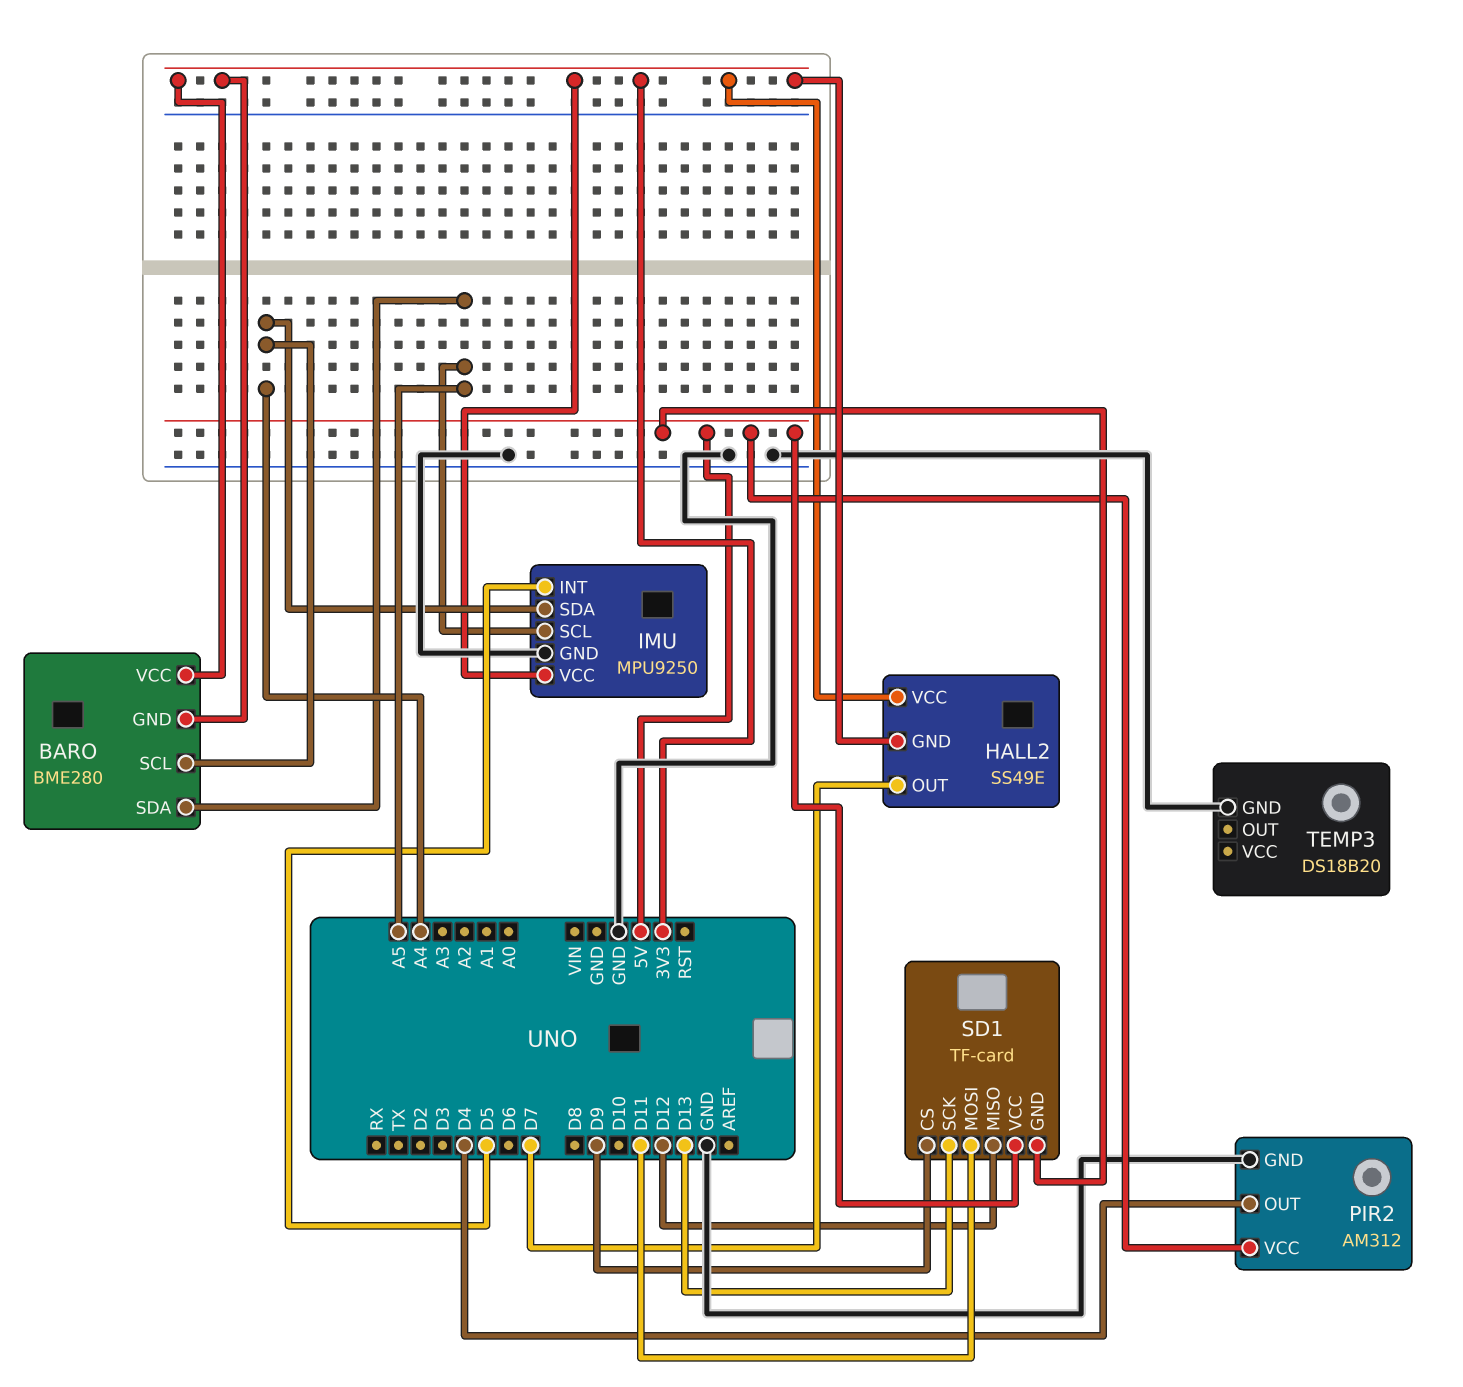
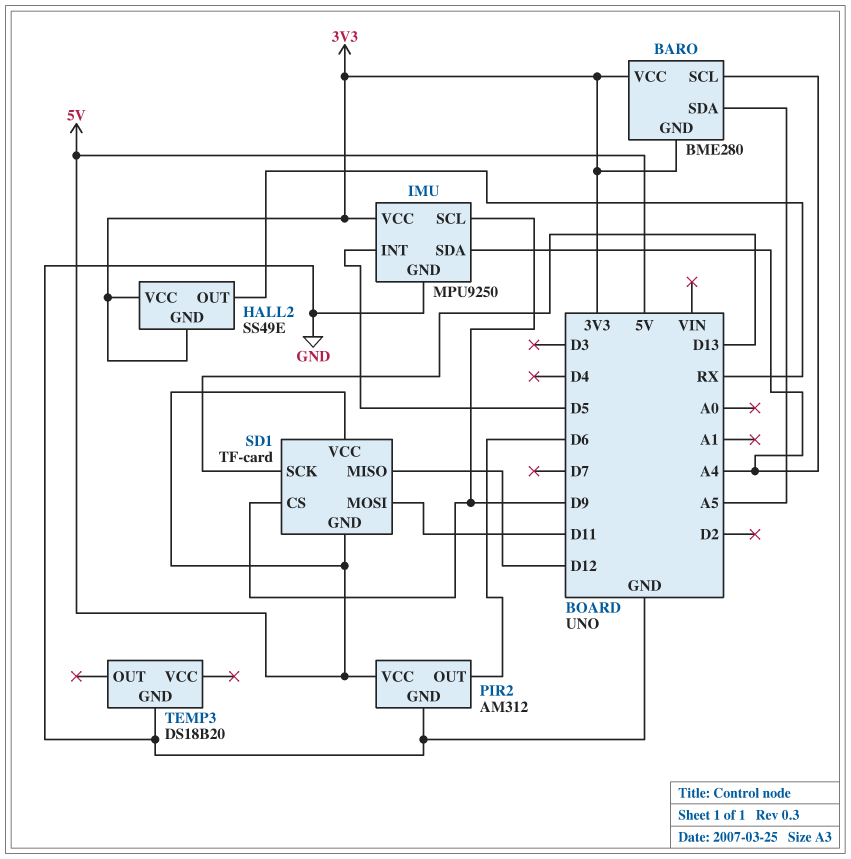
HALL2 pin OUT: D7 -> RX
IMU pin SCL: A5 -> D9
PIR2 pin OUT: D4 -> D6

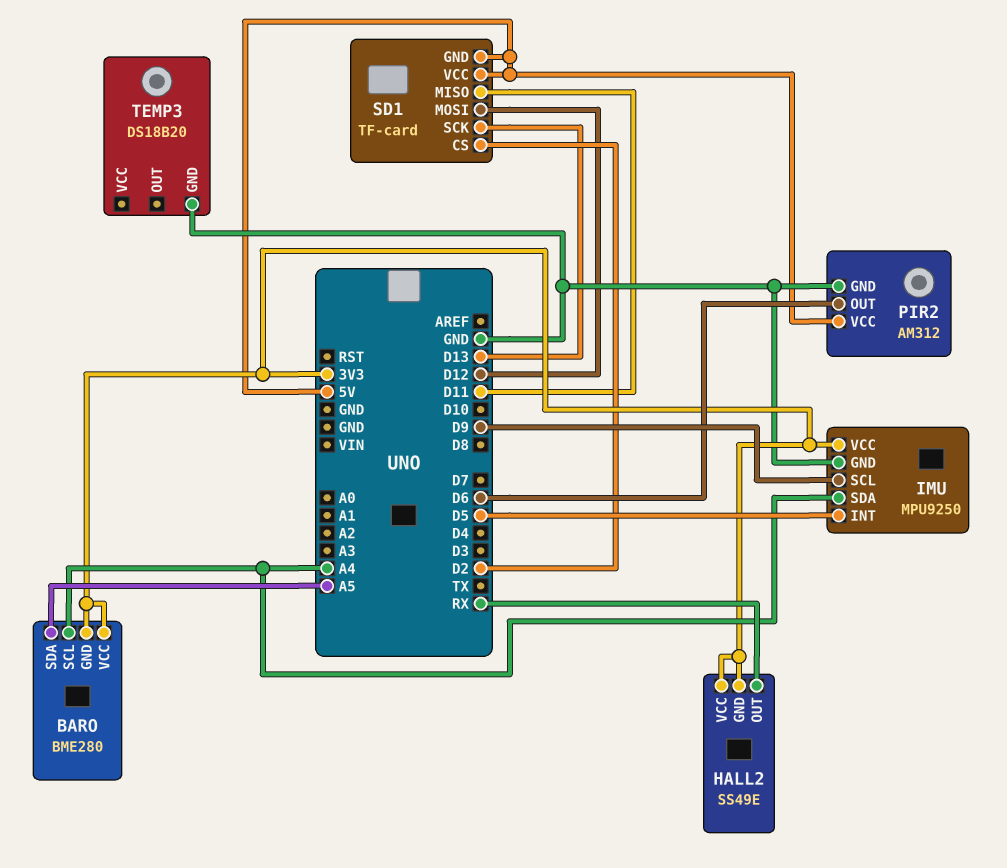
SD1 pin CS: D9 -> D2
SD1 pin MISO: D12 -> D11
SD1 pin MOSI: D11 -> D12

